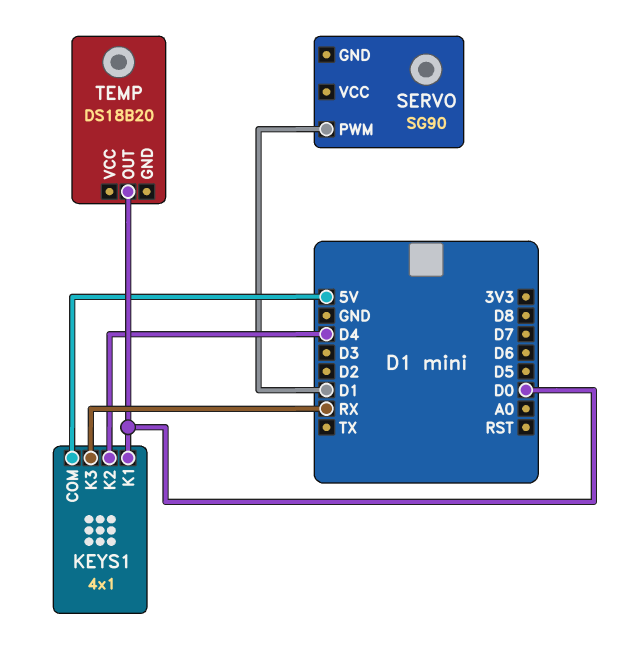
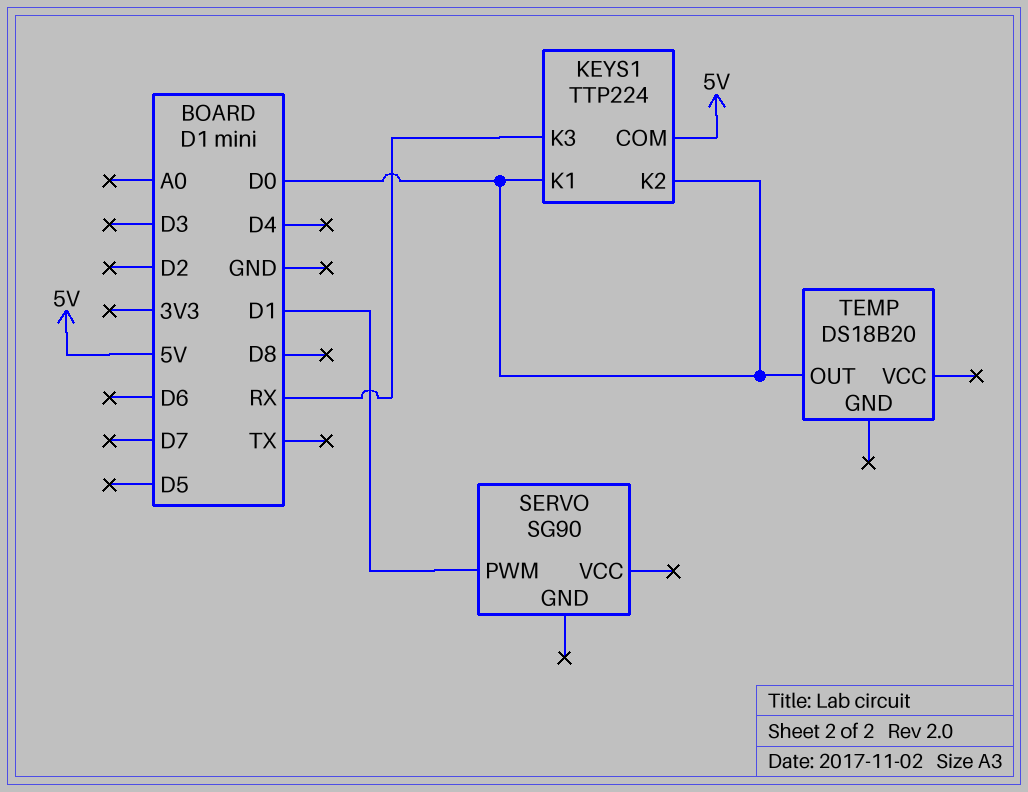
KEYS1: 4x1 -> TTP224
KEYS1 pin K2: D4 -> D0

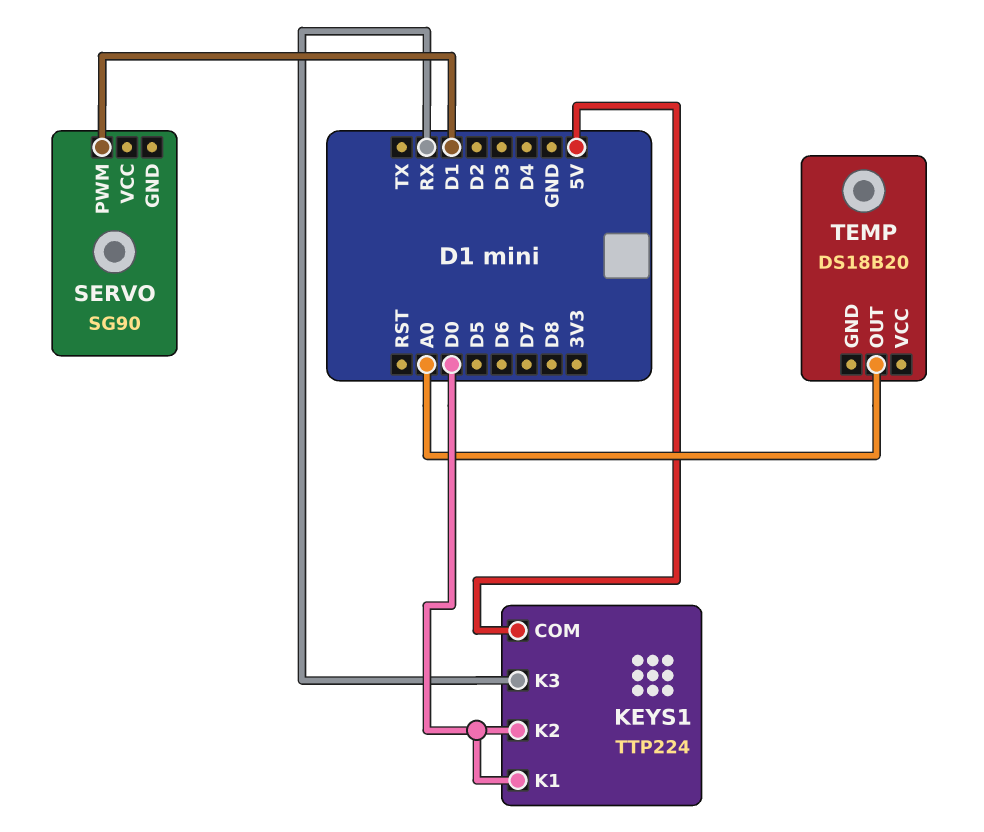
TEMP pin OUT: D0 -> A0

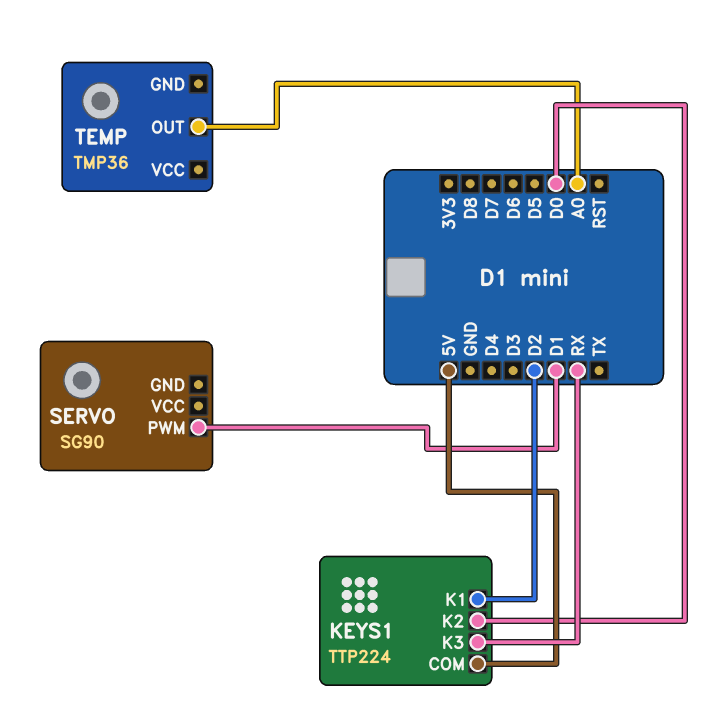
KEYS1 pin K1: D0 -> D2
TEMP: DS18B20 -> TMP36

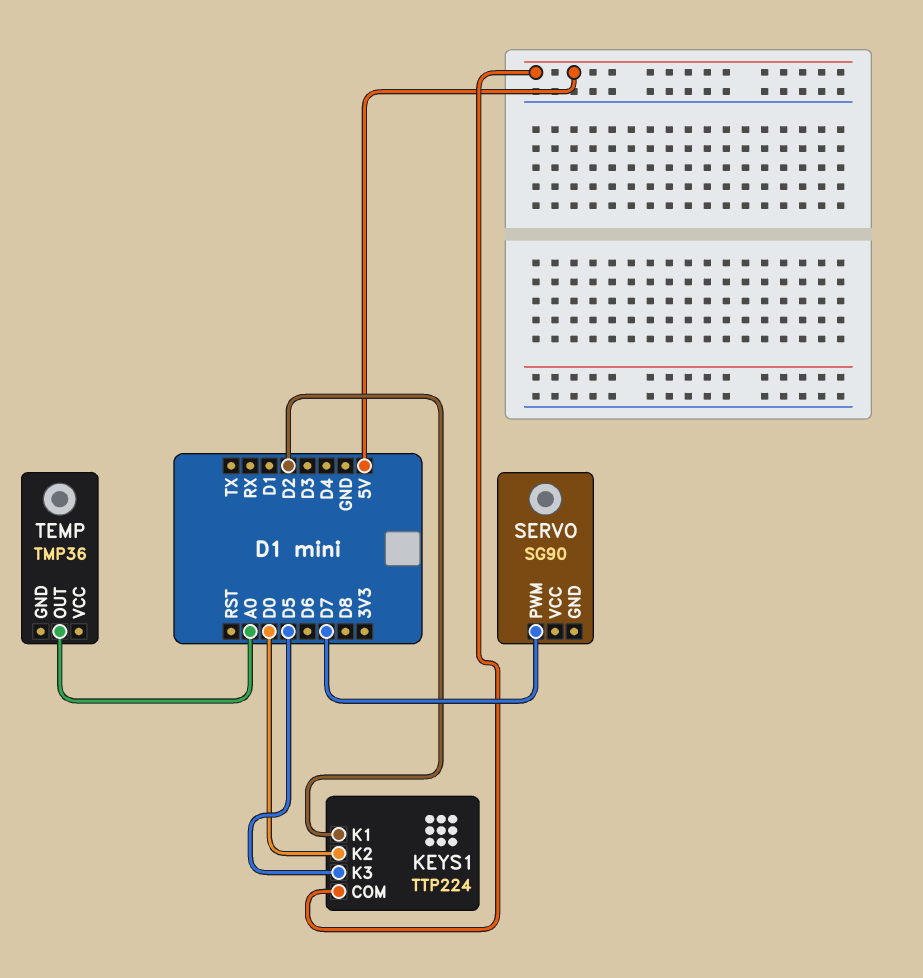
KEYS1 pin K3: RX -> D5
SERVO pin PWM: D1 -> D7

